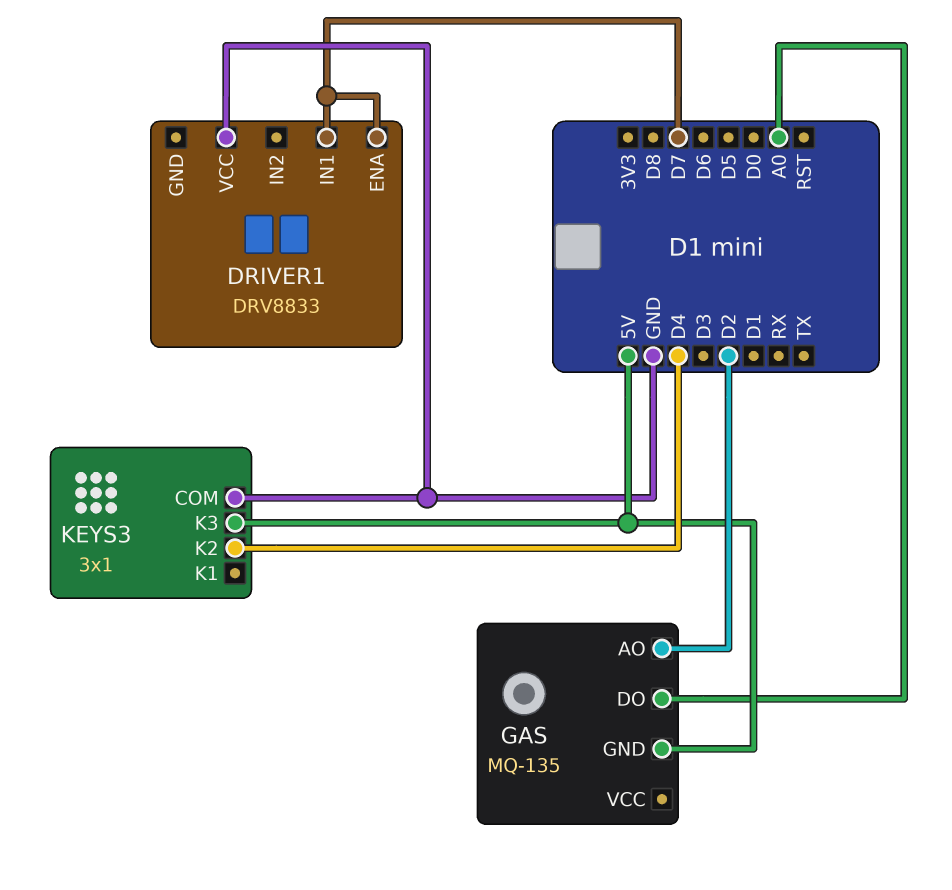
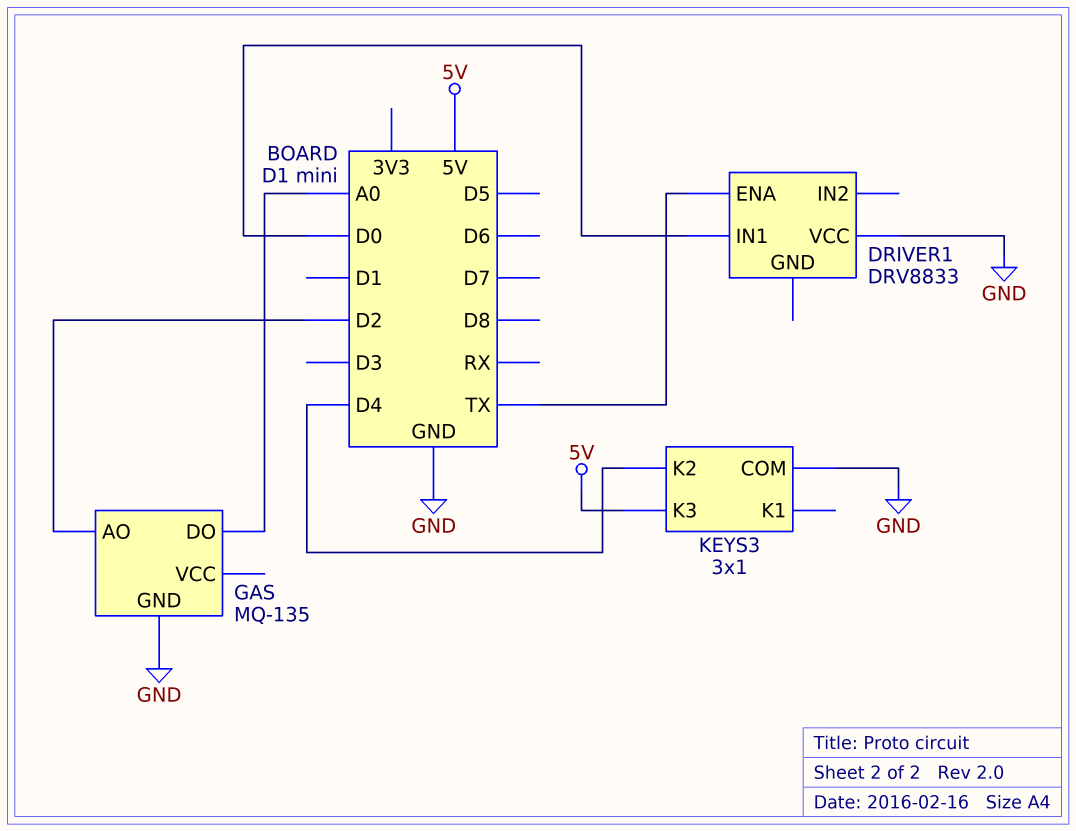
DRIVER1 pin ENA: D7 -> TX
DRIVER1 pin IN1: D7 -> D0
GAS pin GND: 5V -> GND

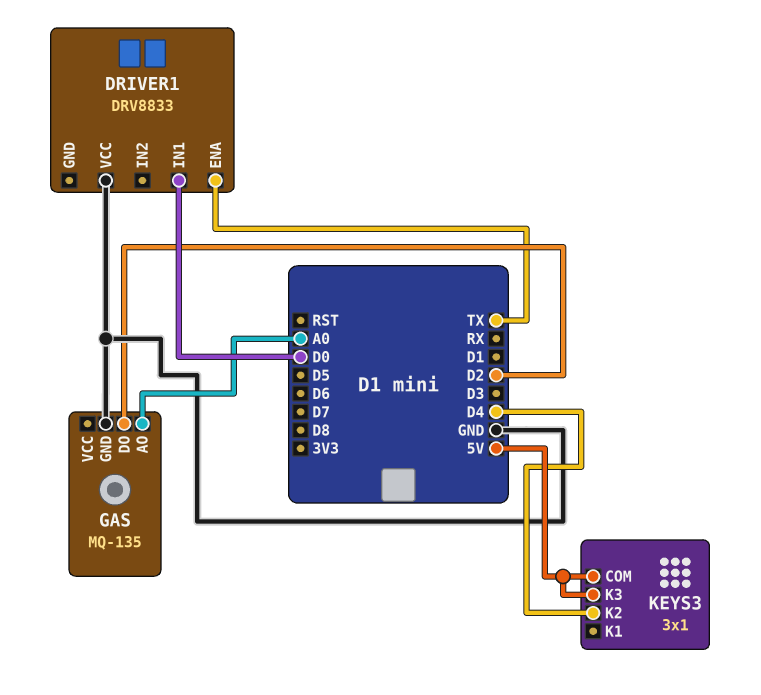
GAS pin AO: D2 -> A0
GAS pin DO: A0 -> D2
KEYS3 pin COM: GND -> 5V

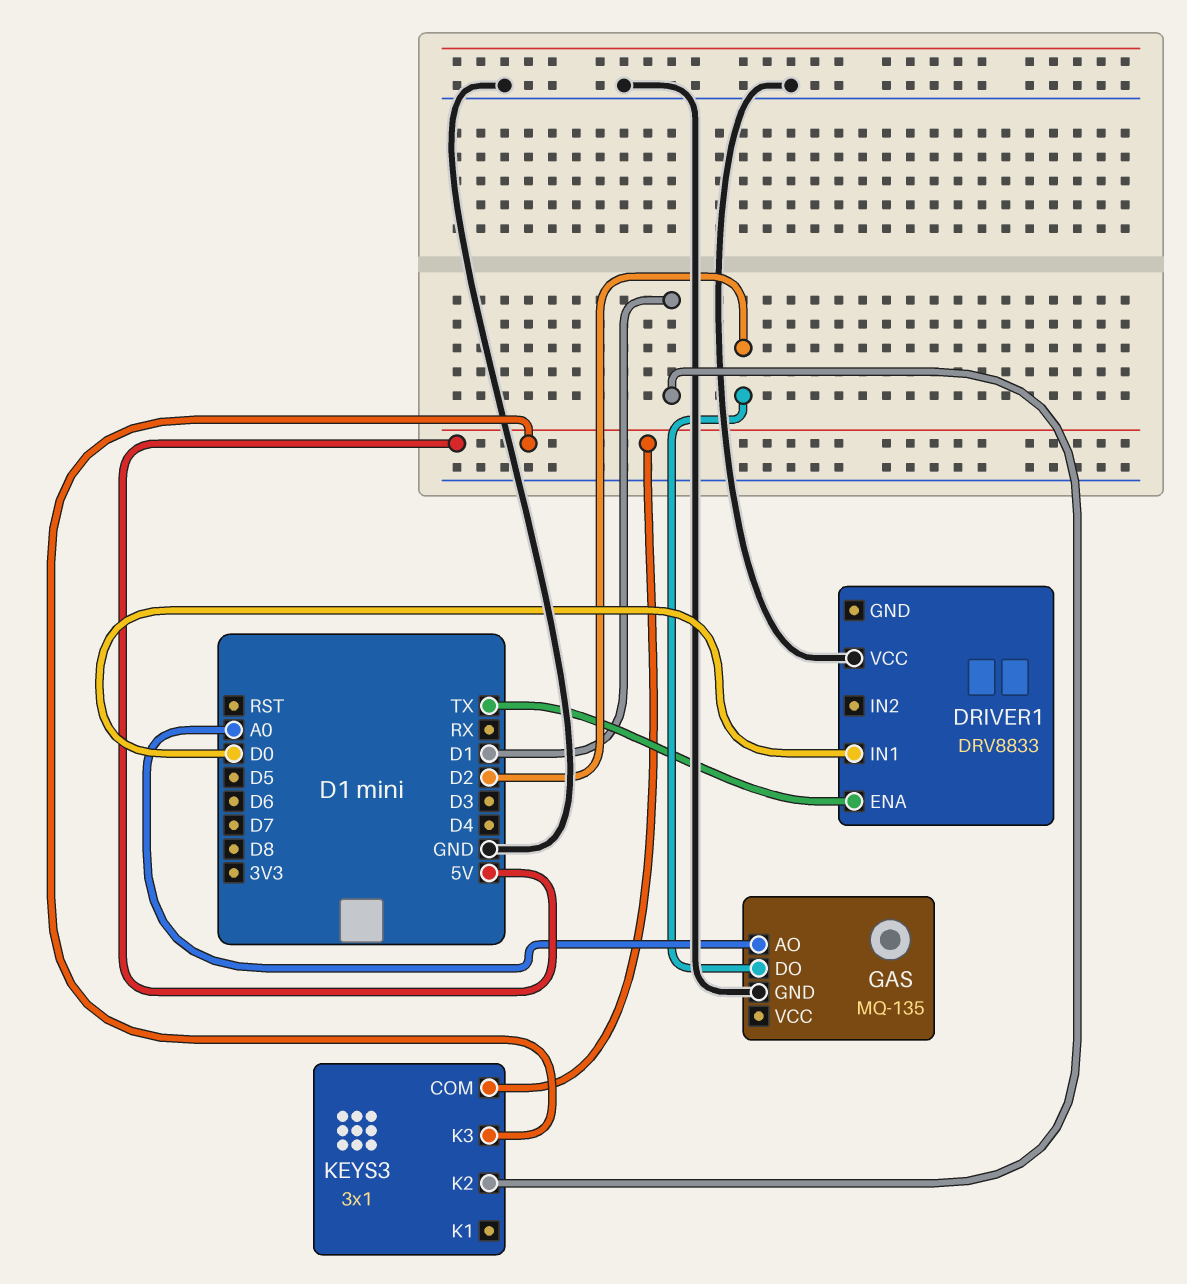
KEYS3 pin K2: D4 -> D1

